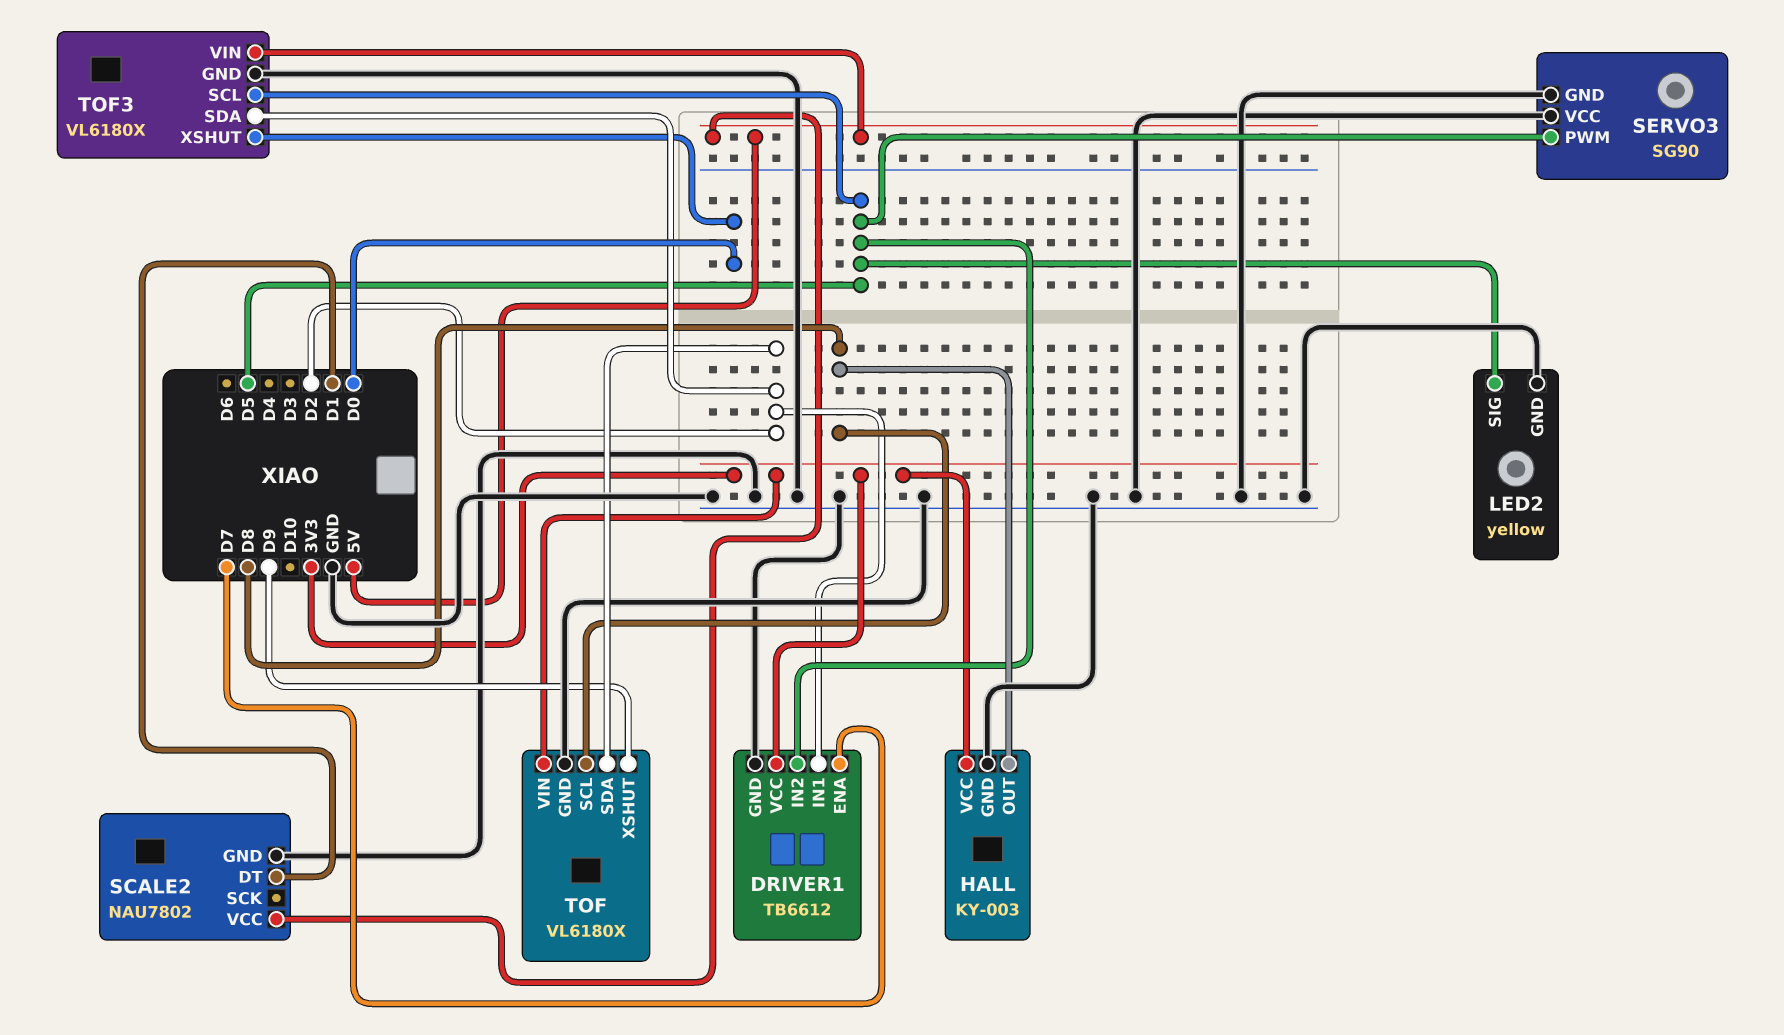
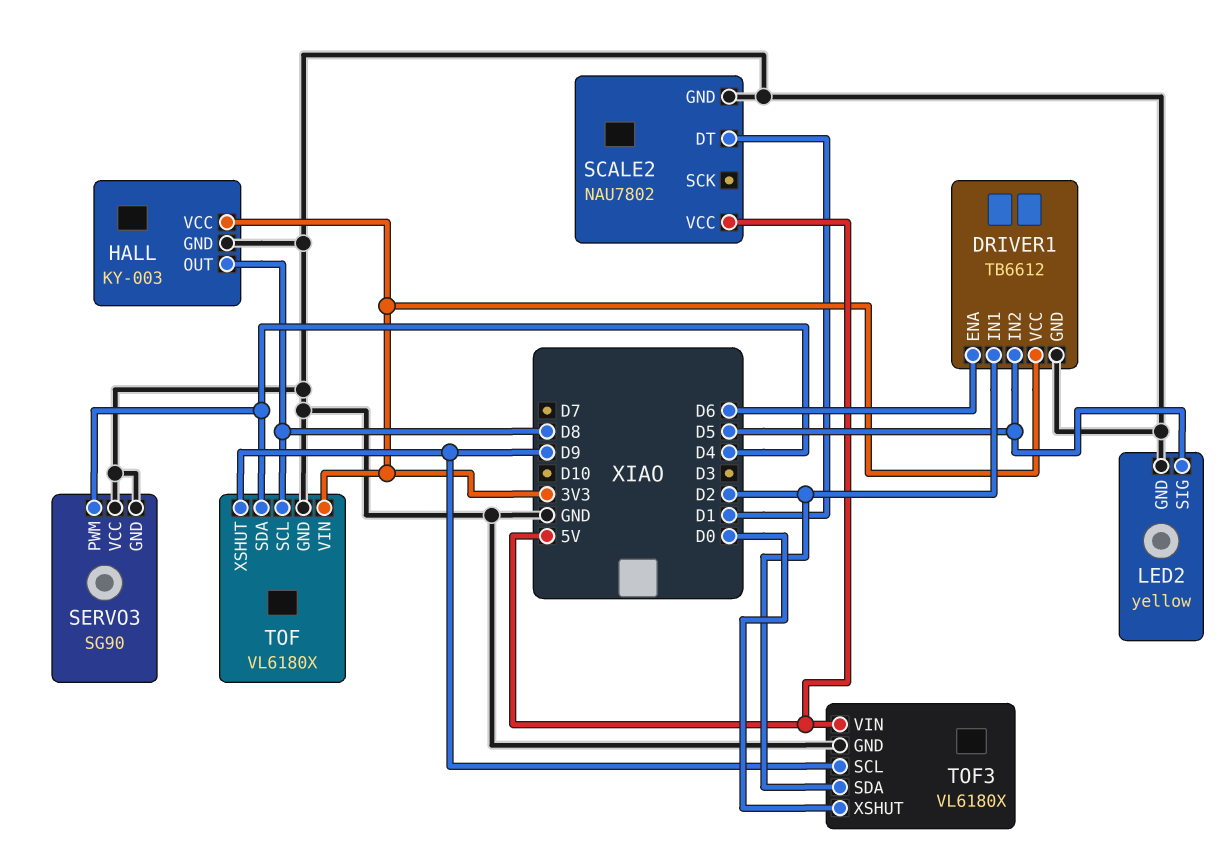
DRIVER1 pin ENA: D7 -> D6
SERVO3 pin PWM: D5 -> D4
TOF pin SDA: D2 -> D4
TOF3 pin SCL: D5 -> D9

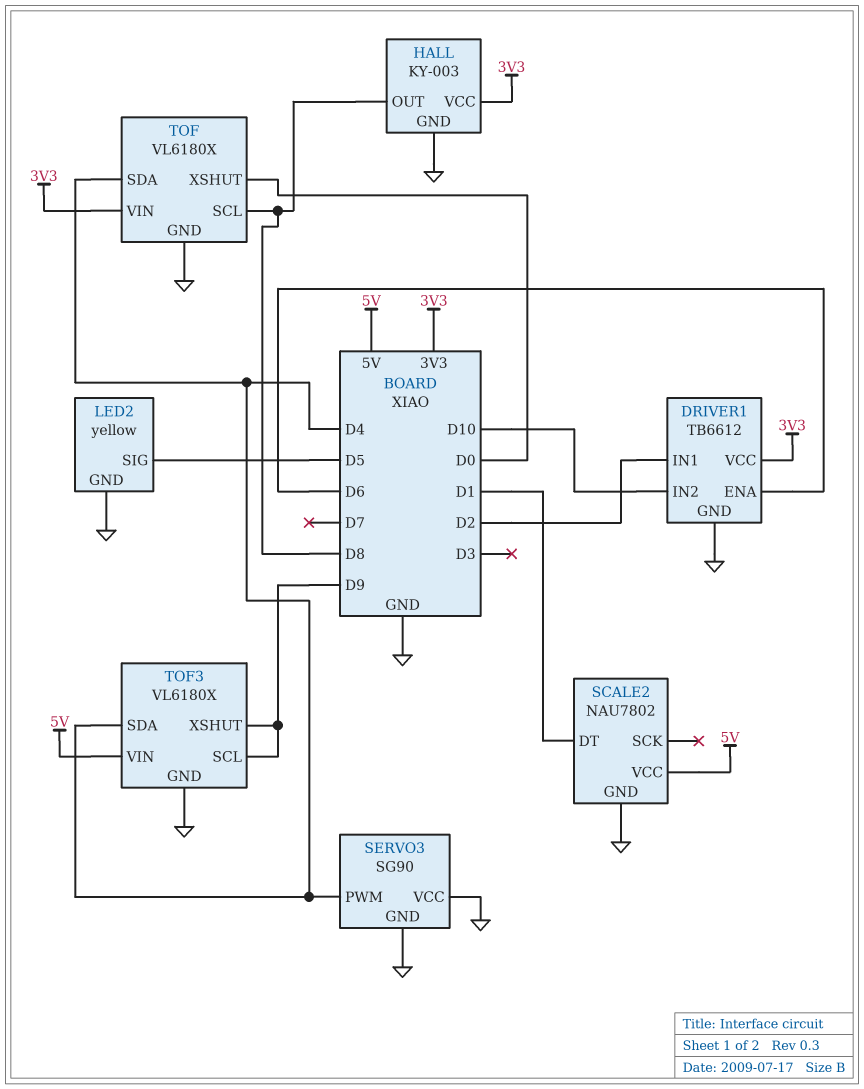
DRIVER1 pin IN2: D5 -> D10
TOF pin XSHUT: D9 -> D0
TOF3 pin SDA: D2 -> D4
TOF3 pin XSHUT: D0 -> D9

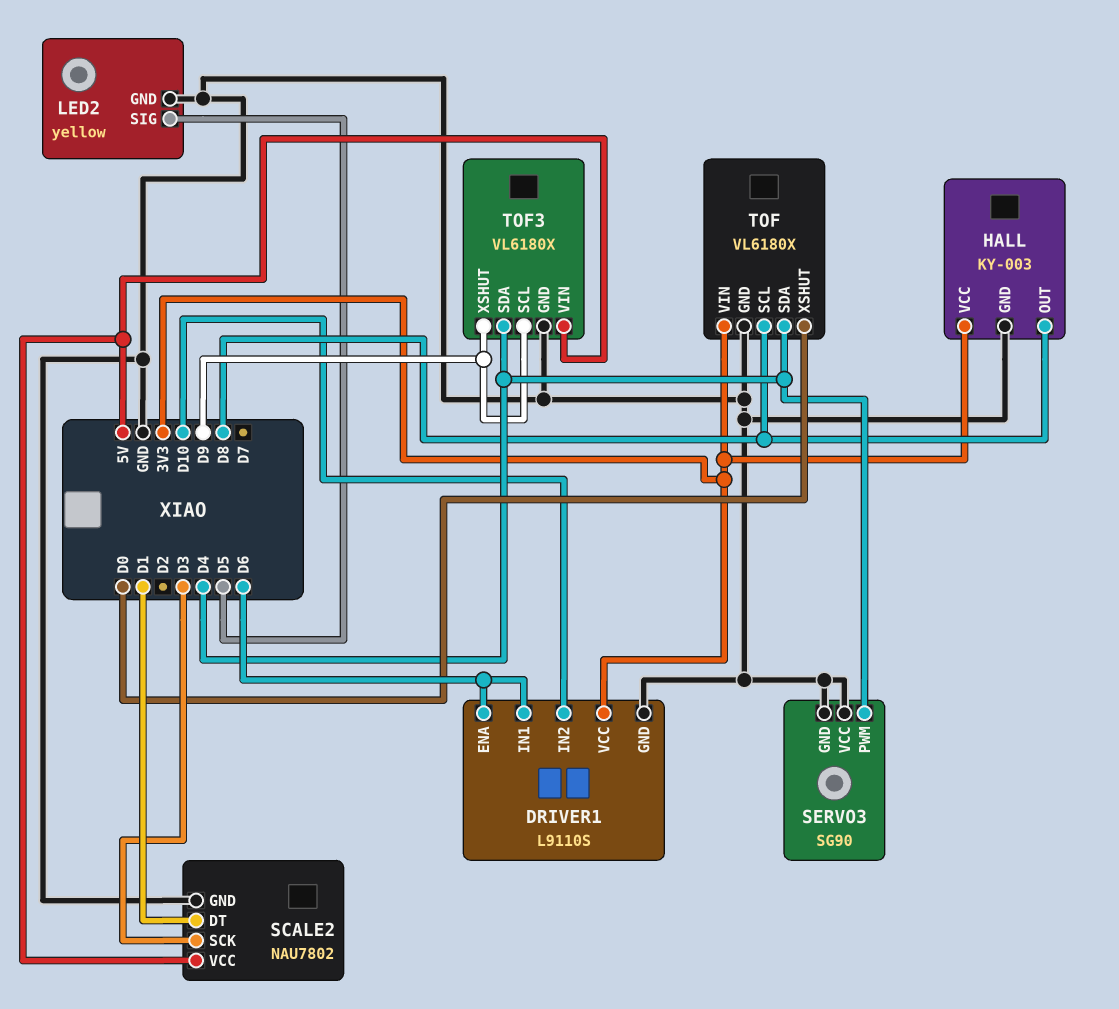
DRIVER1: TB6612 -> L9110S
DRIVER1 pin IN1: D2 -> D6
SCALE2 pin SCK: none -> D3

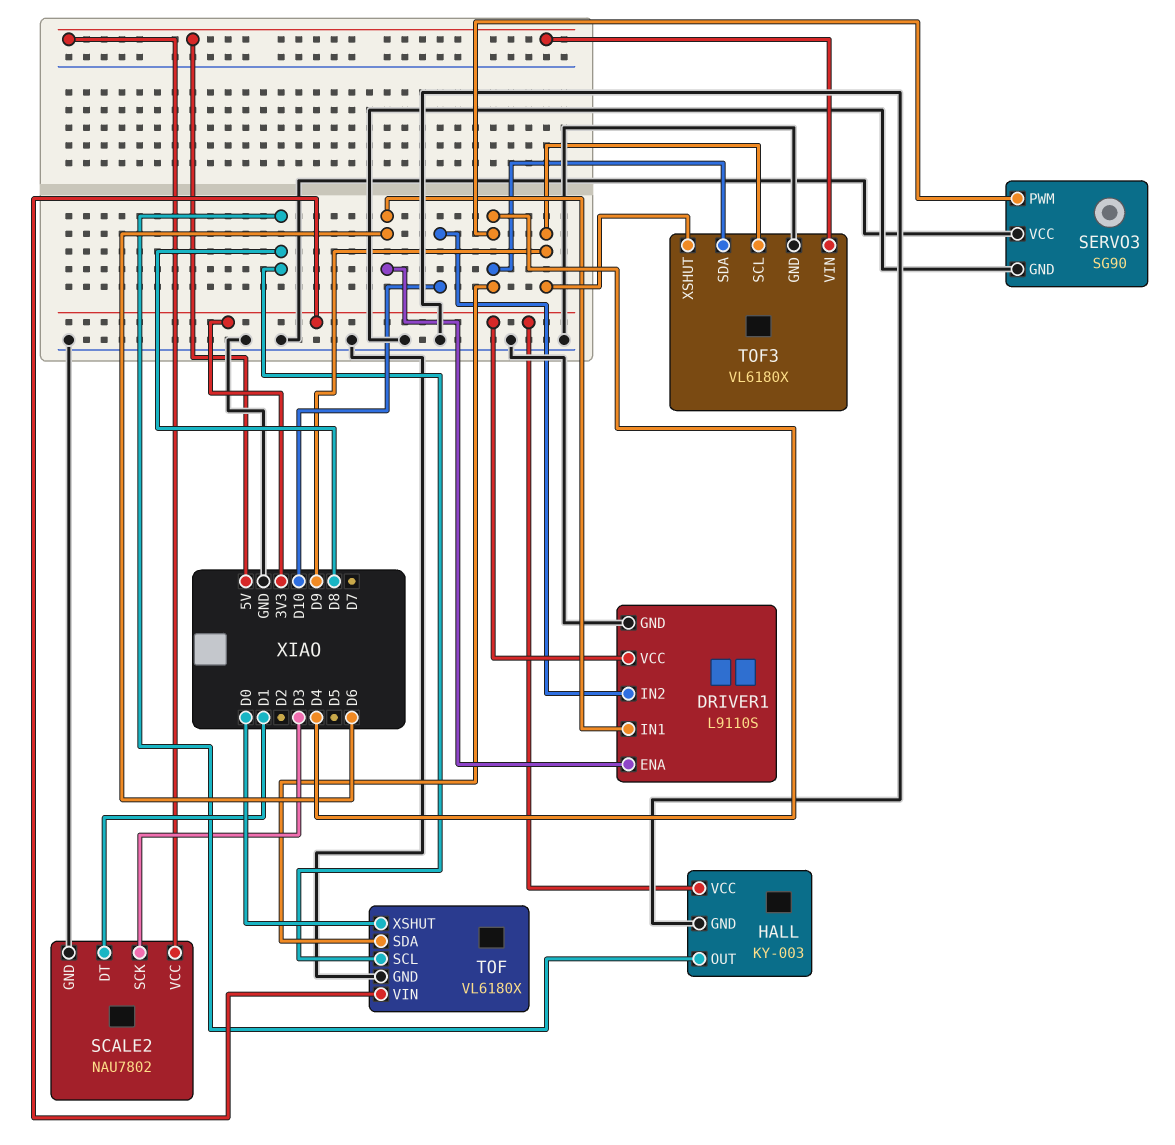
LED2: yellow -> none
LED2 pin GND: GND -> none
LED2 pin SIG: D5 -> none

